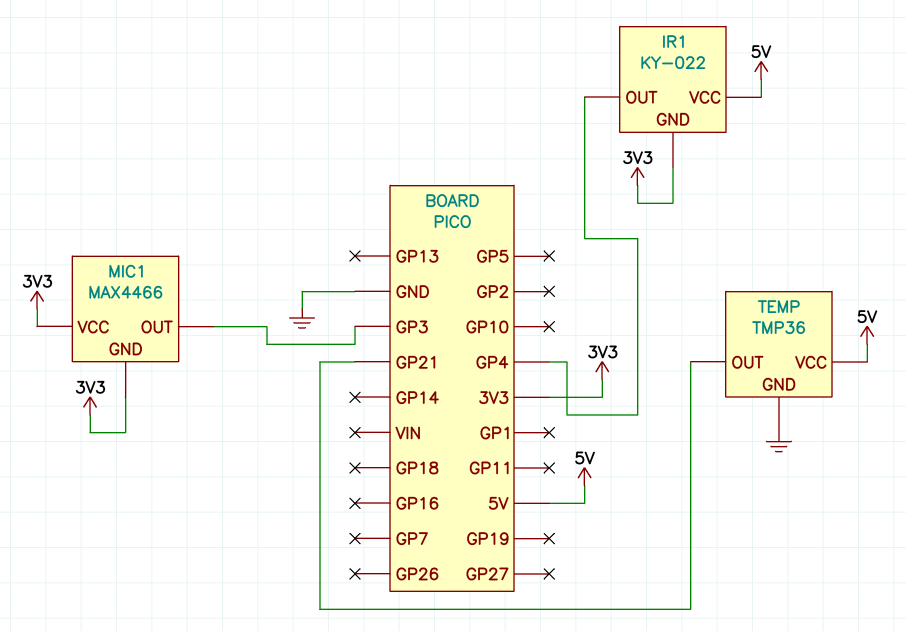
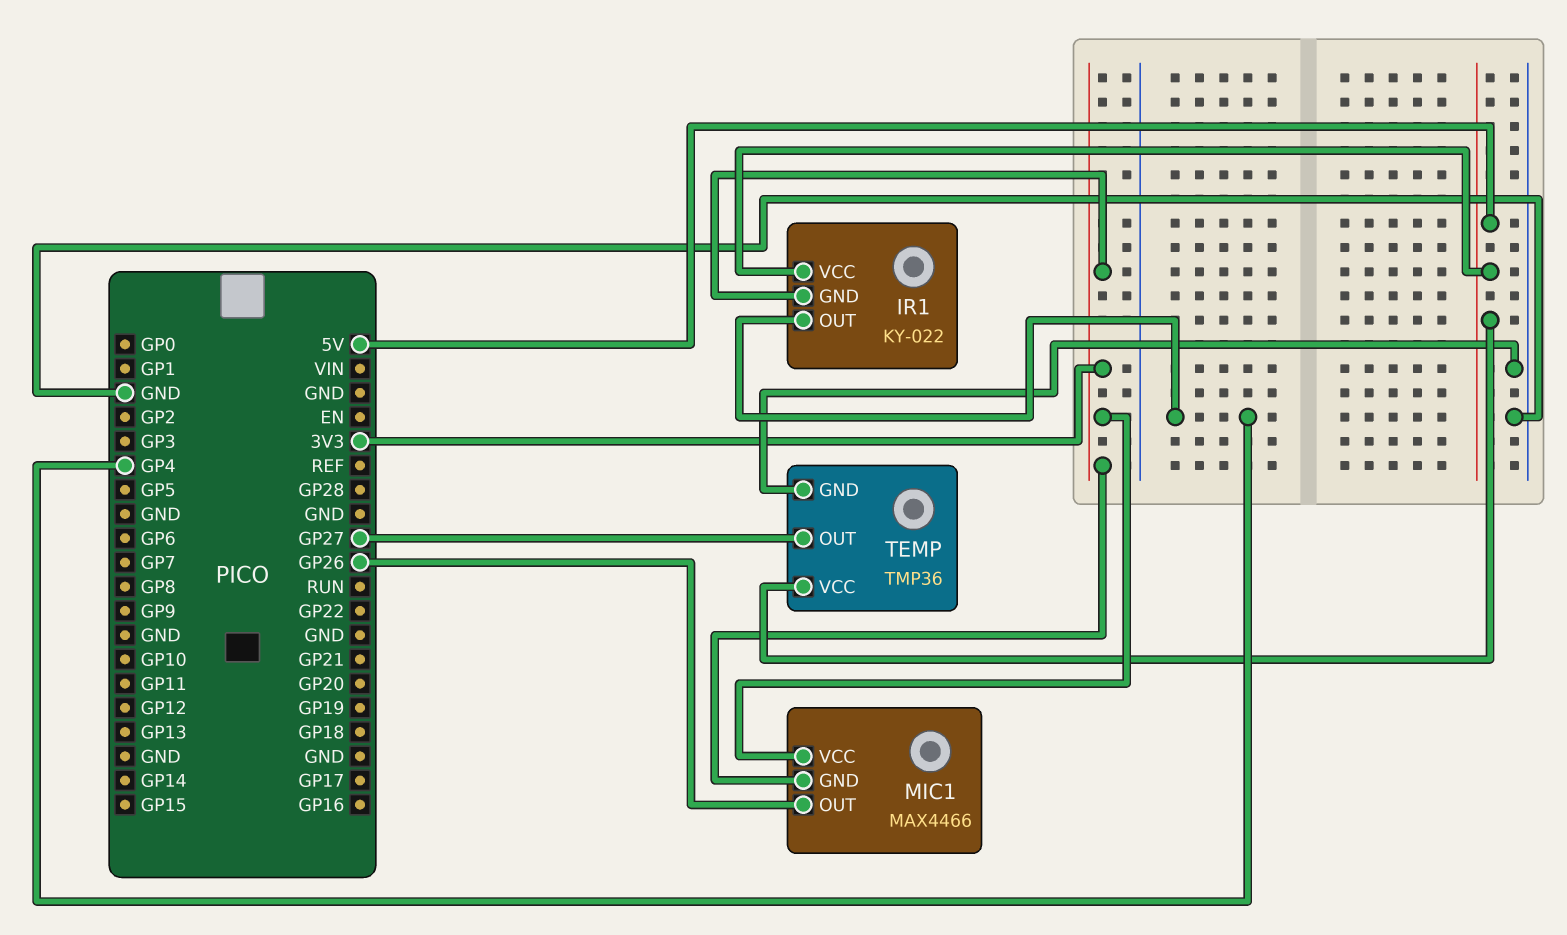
MIC1 pin OUT: GP3 -> GP26
TEMP pin OUT: GP21 -> GP27

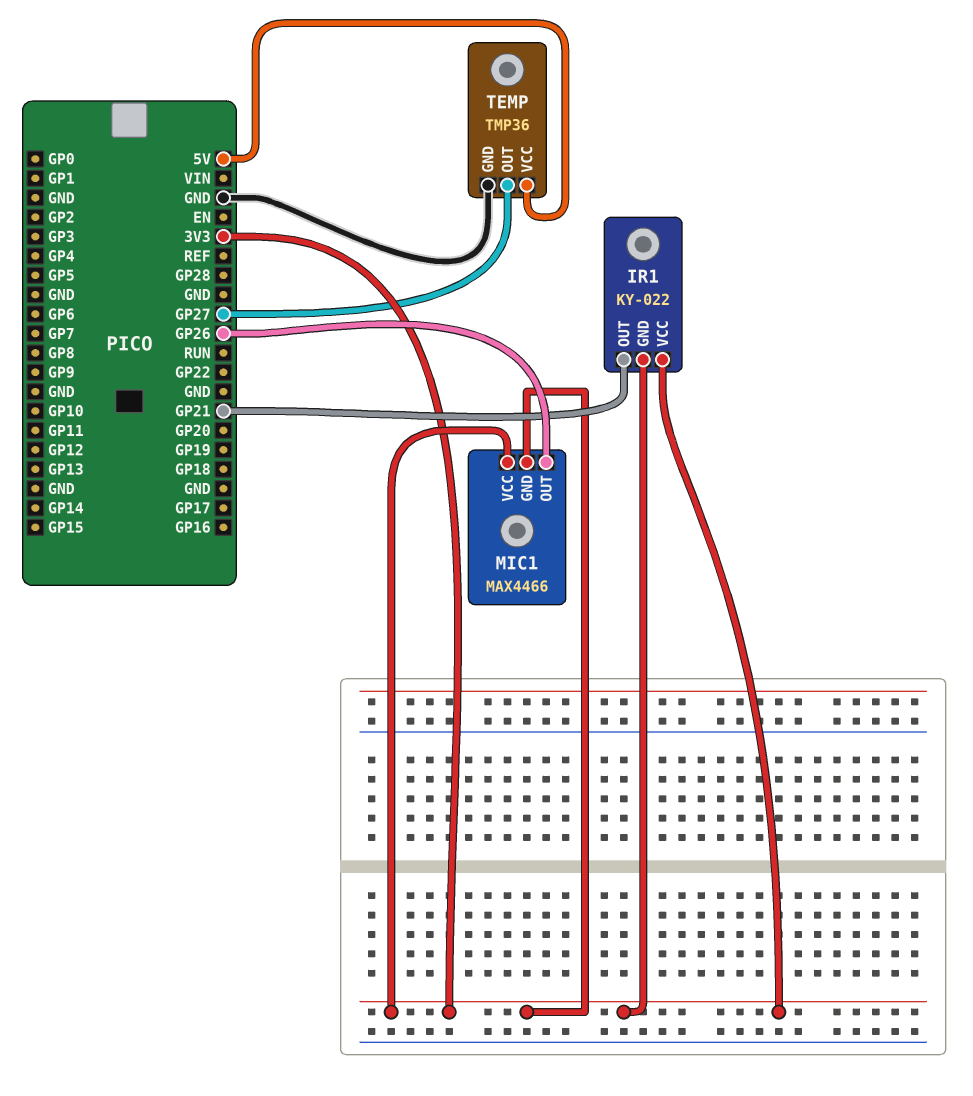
IR1 pin OUT: GP4 -> GP21
IR1 pin VCC: 5V -> 3V3

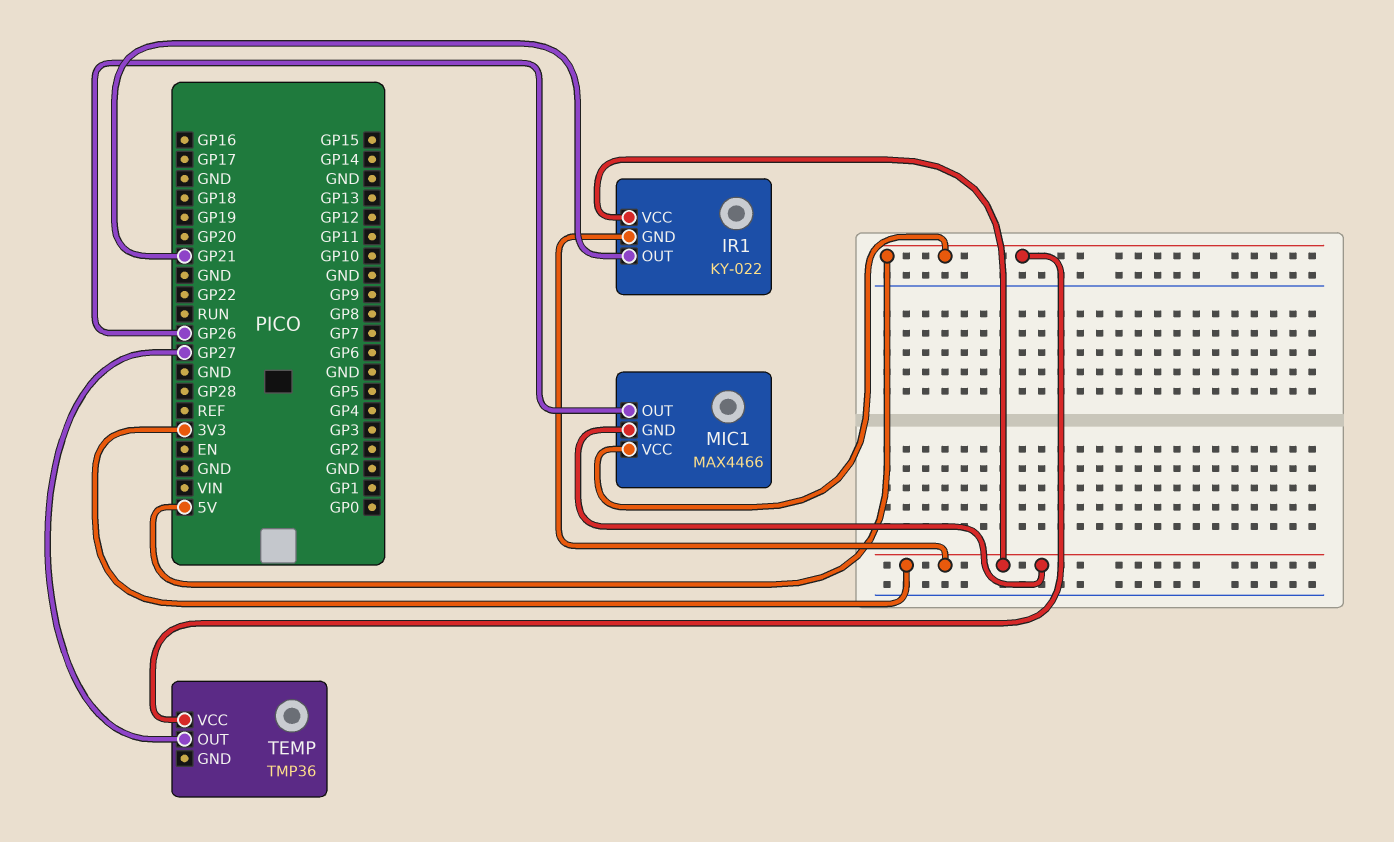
MIC1 pin VCC: 3V3 -> 5V
TEMP pin GND: GND -> none

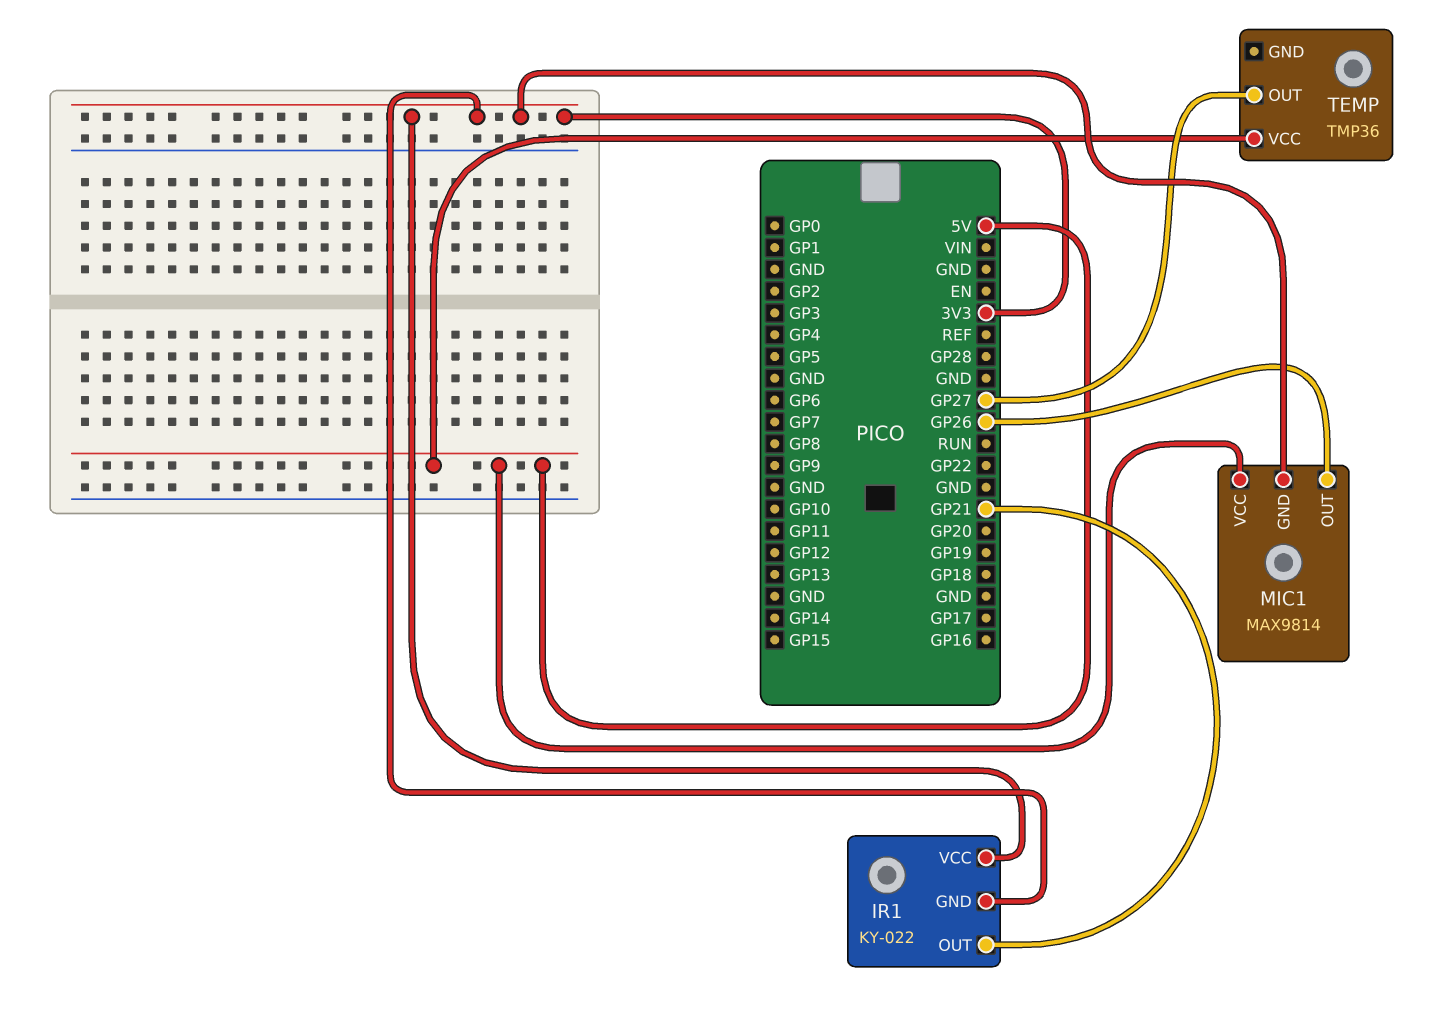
MIC1: MAX4466 -> MAX9814

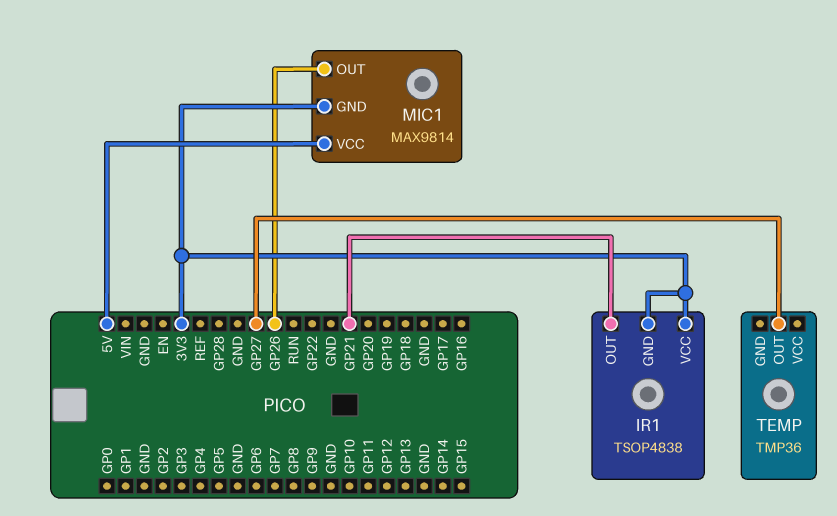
IR1: KY-022 -> TSOP4838
TEMP pin VCC: 5V -> none

